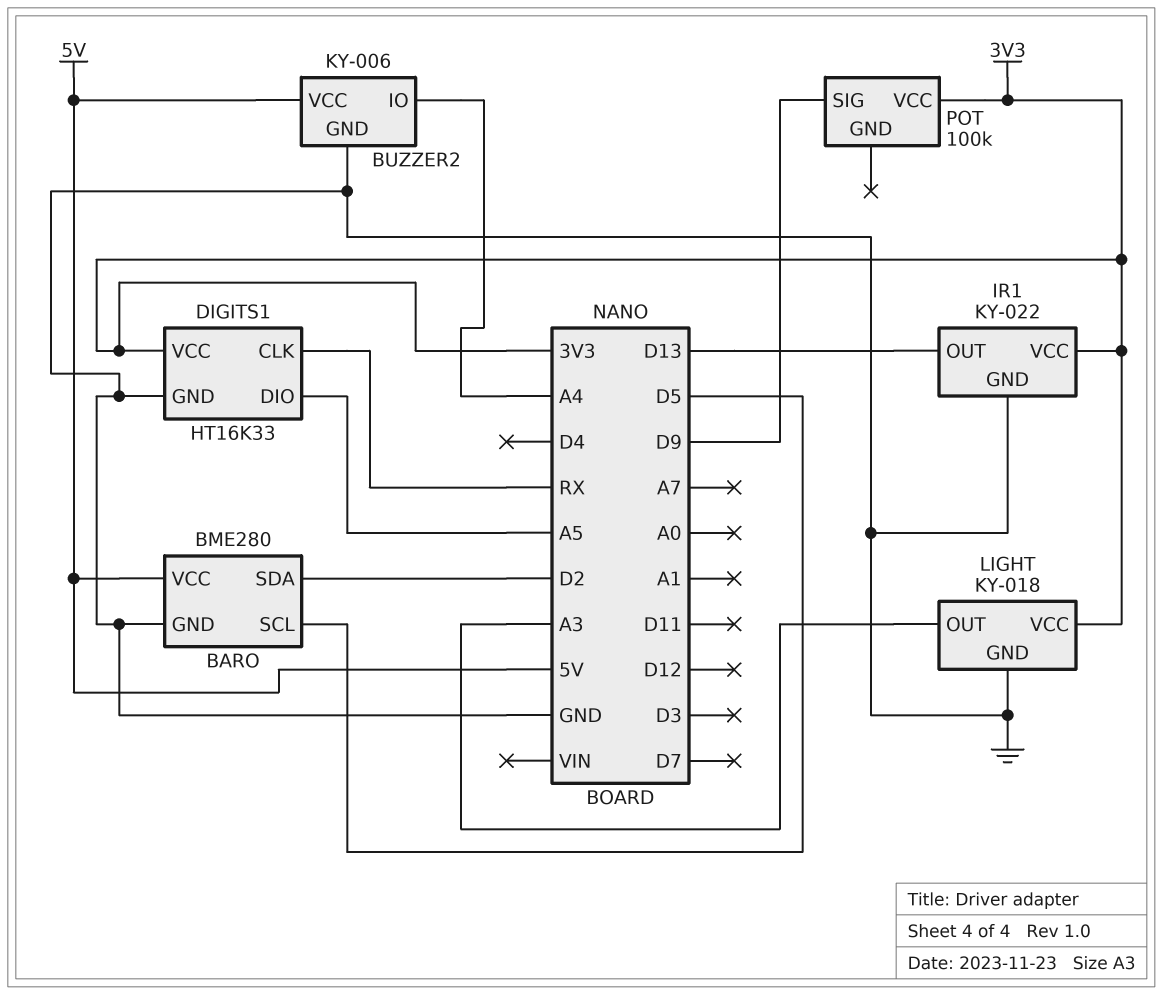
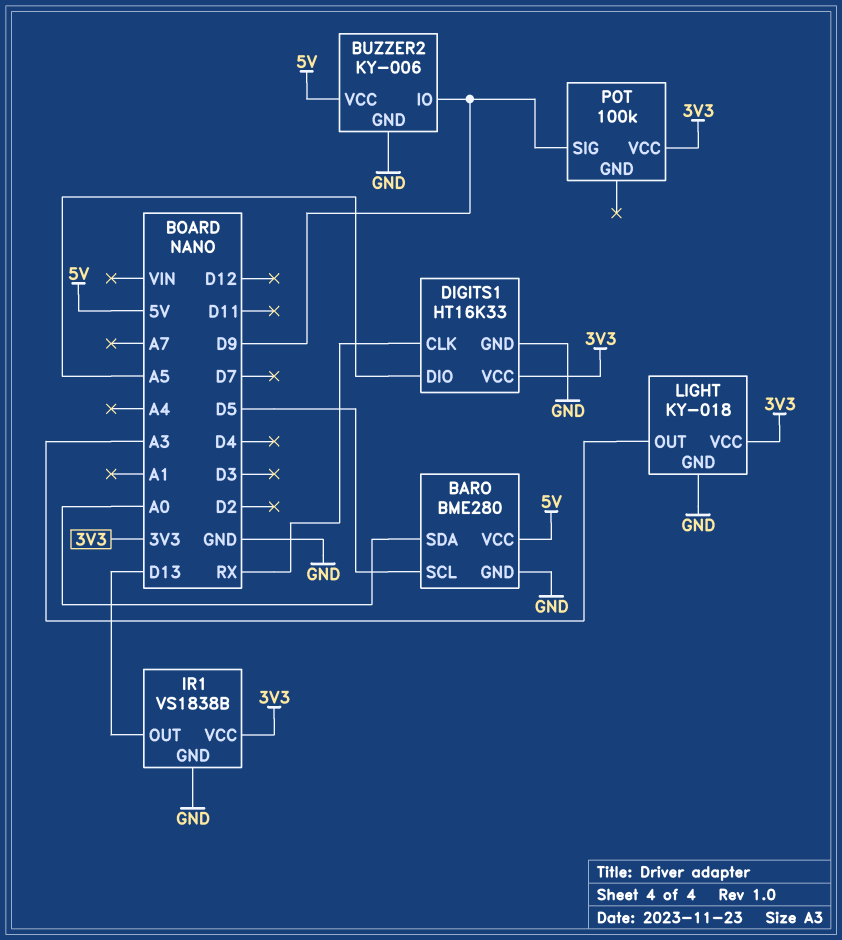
BARO pin SDA: D2 -> A0
BUZZER2 pin IO: A4 -> D9
IR1: KY-022 -> VS1838B

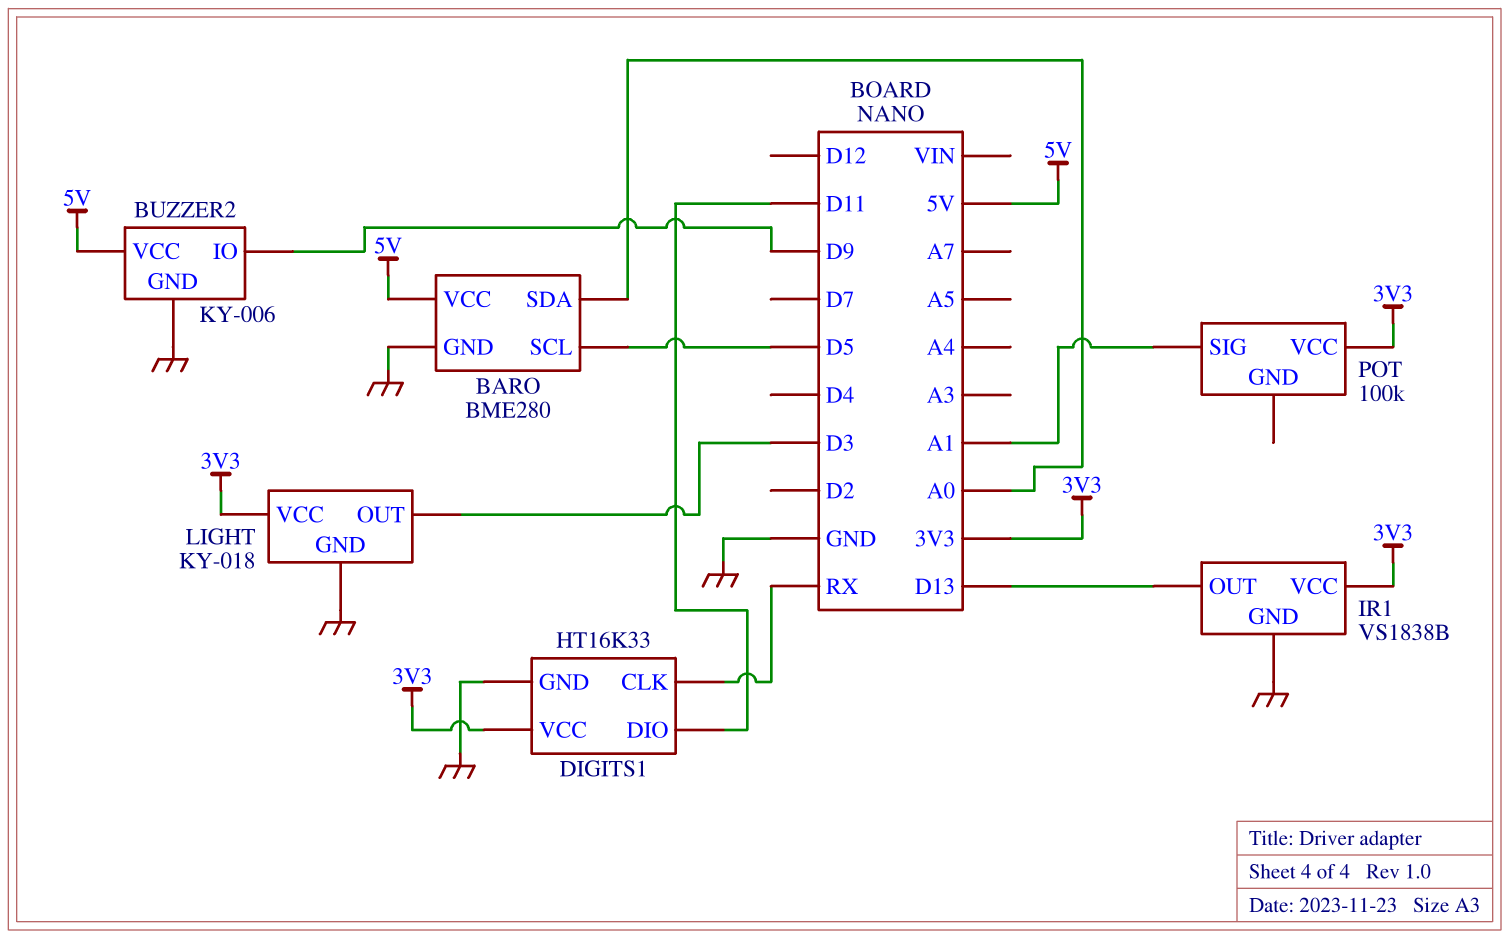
DIGITS1 pin DIO: A5 -> D11
LIGHT pin OUT: A3 -> D3
POT pin SIG: D9 -> A1

